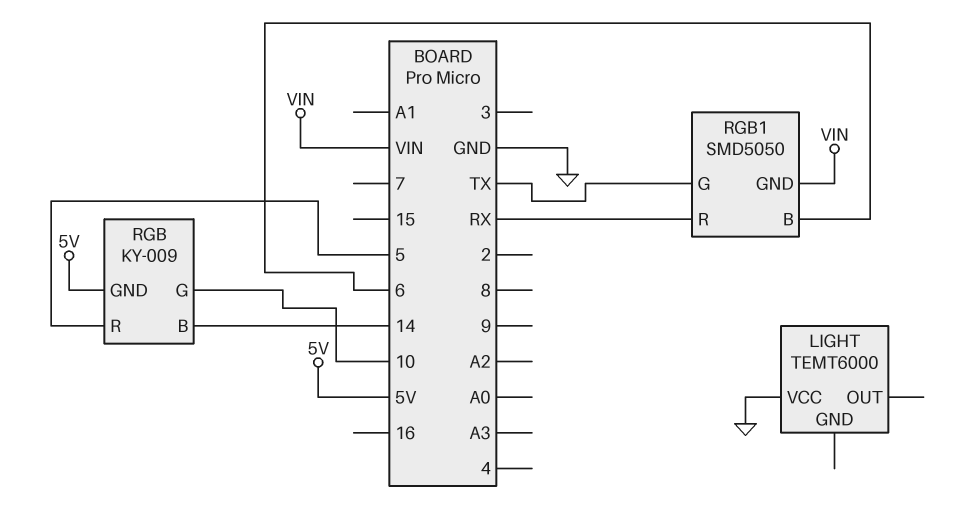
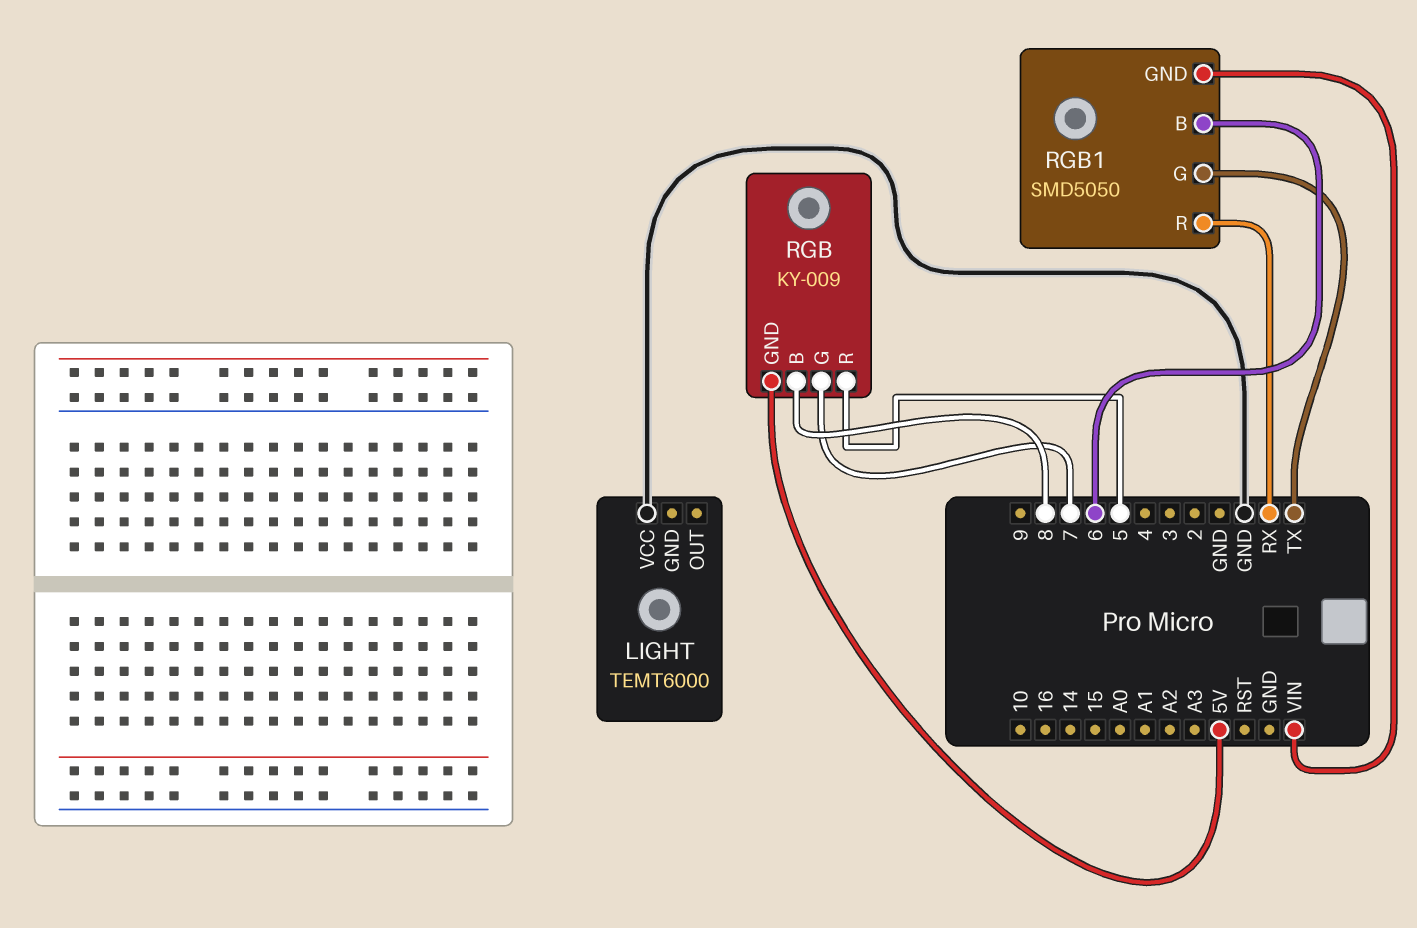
RGB pin B: 14 -> 8
RGB pin G: 10 -> 7

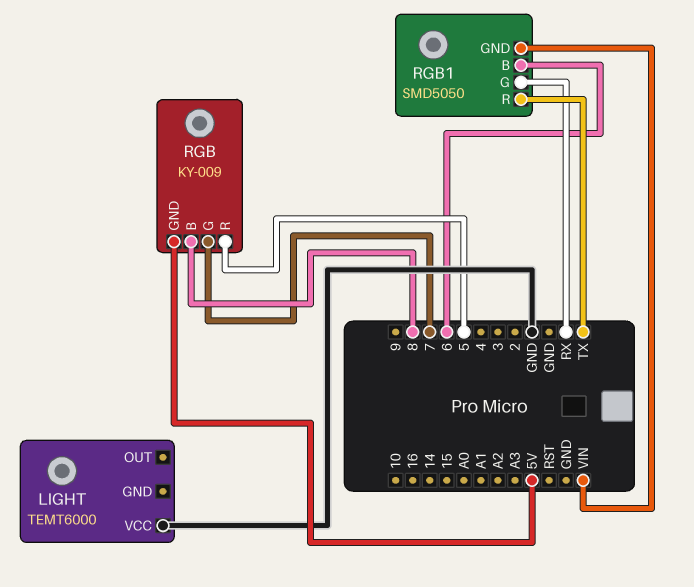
RGB1 pin G: TX -> RX
RGB1 pin R: RX -> TX

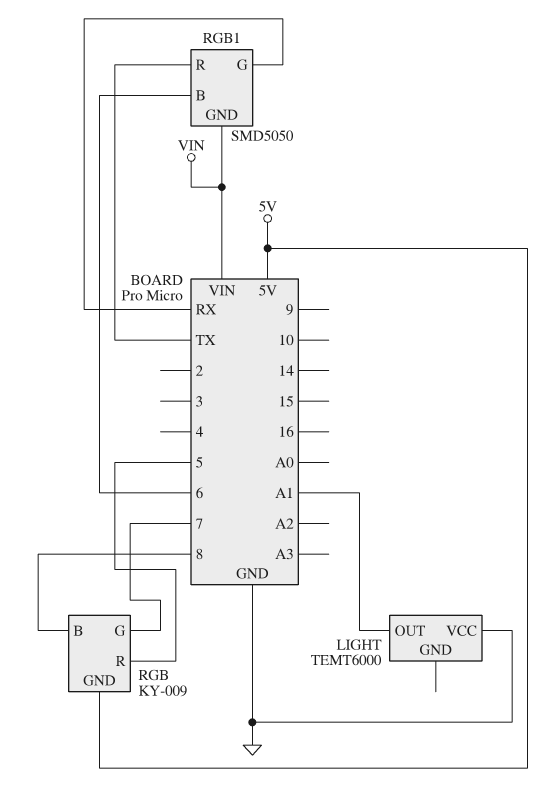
LIGHT pin OUT: none -> A1

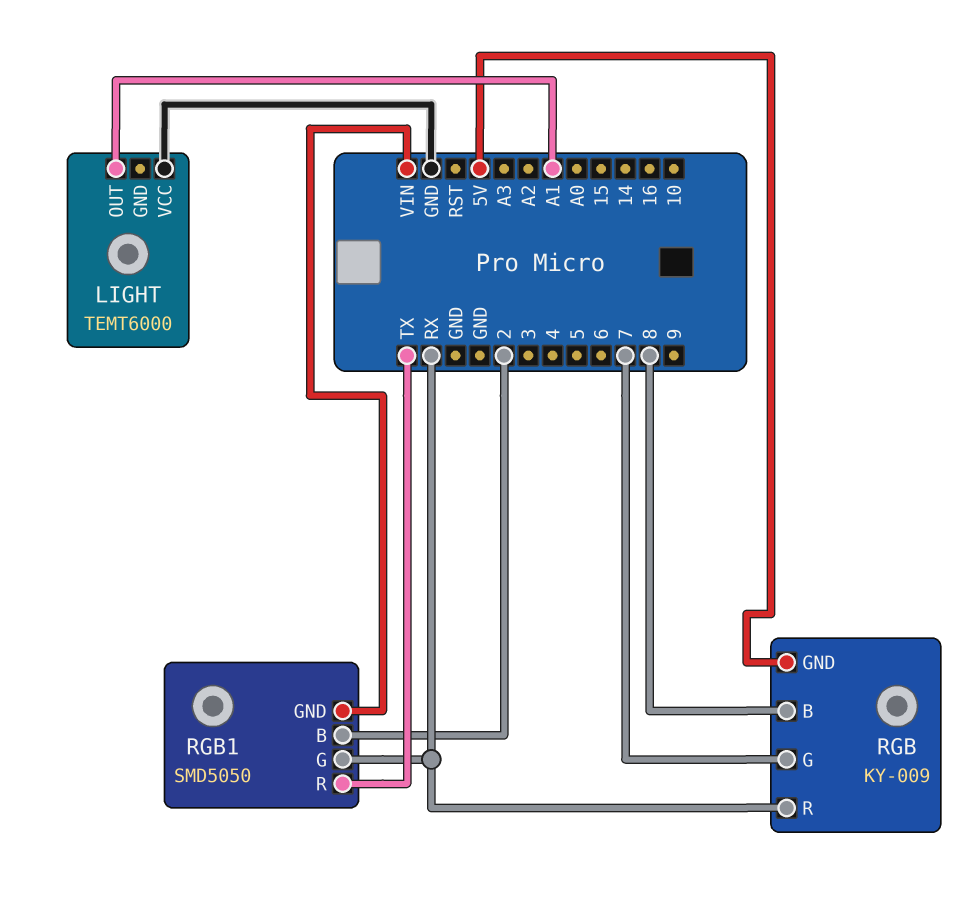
RGB pin R: 5 -> RX
RGB1 pin B: 6 -> 2

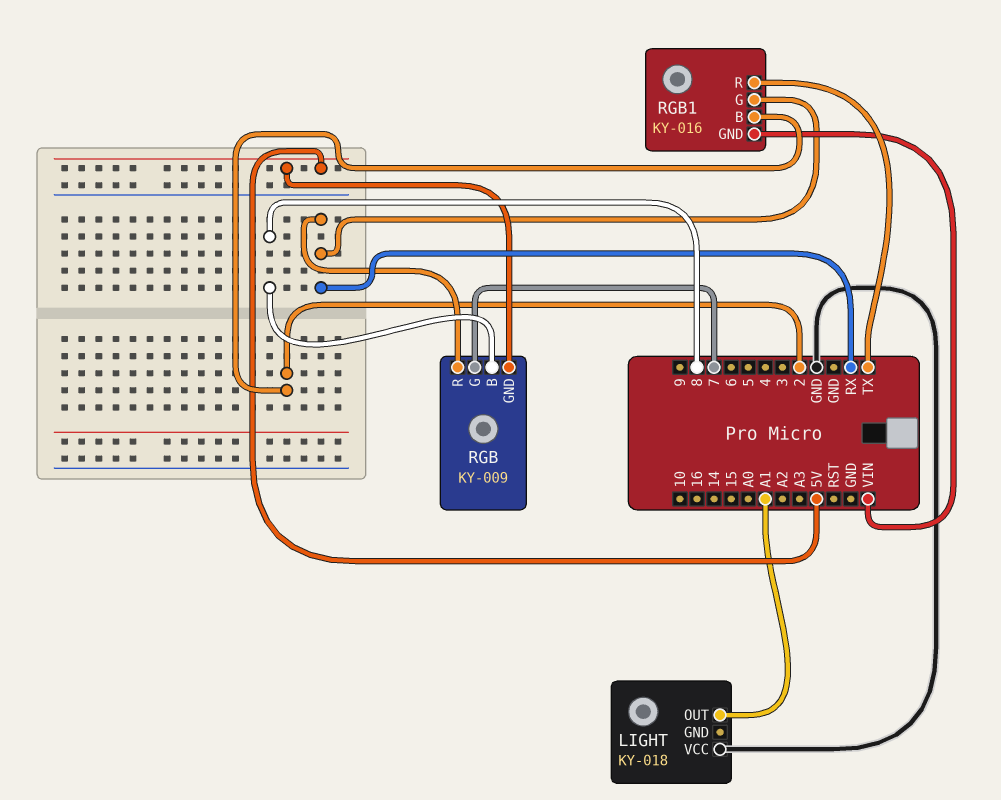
LIGHT: TEMT6000 -> KY-018
RGB1: SMD5050 -> KY-016

